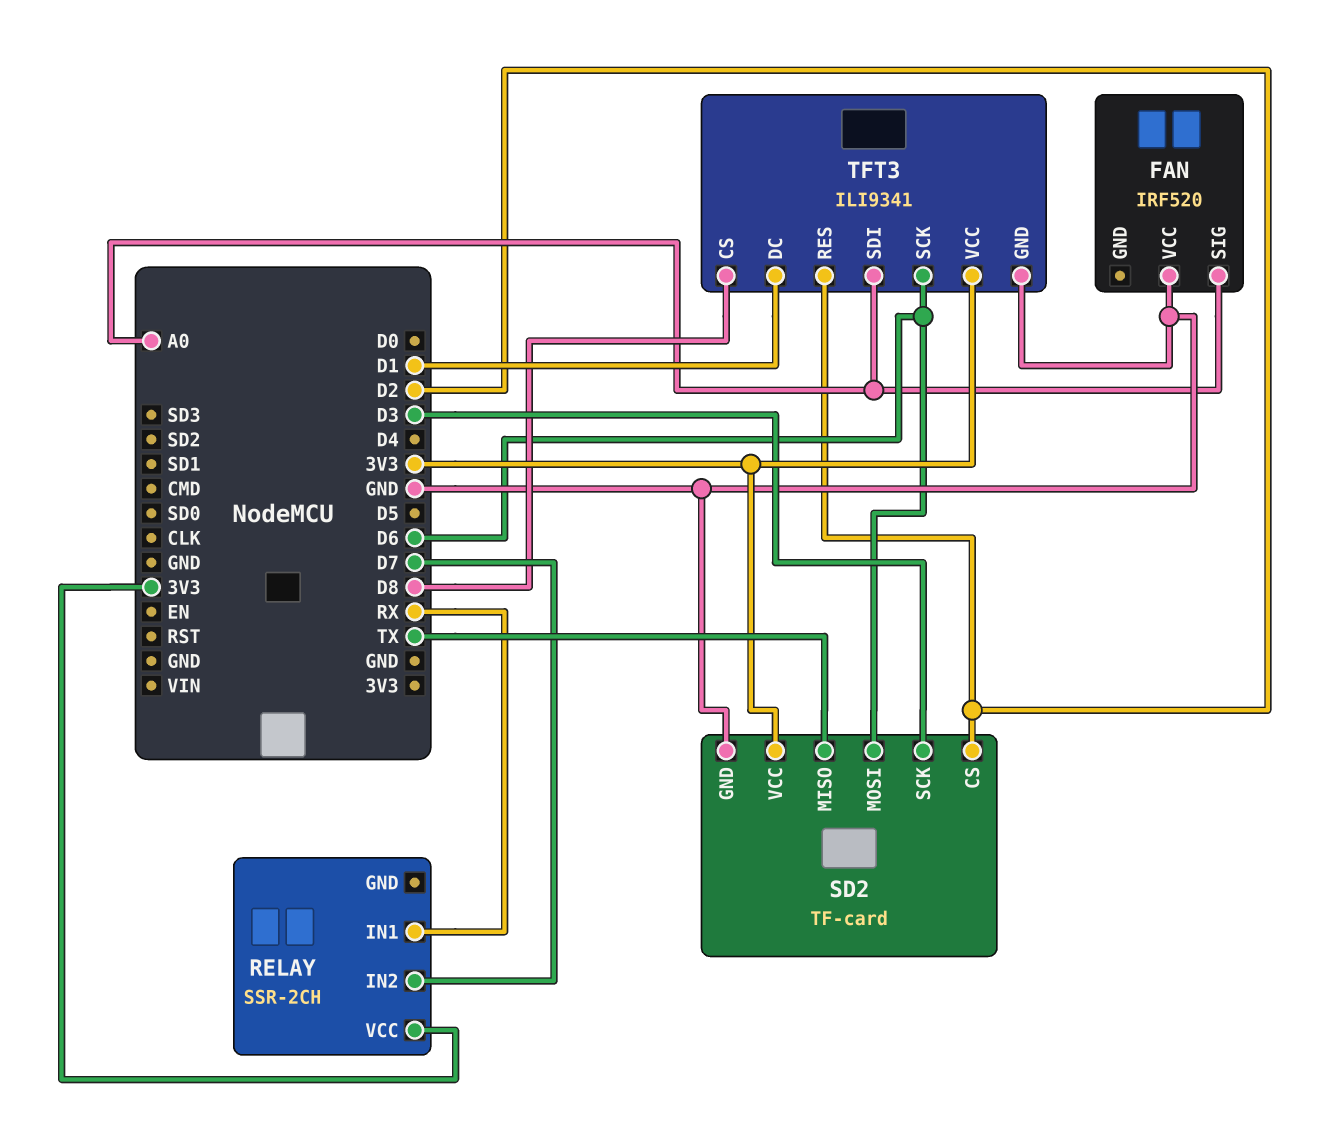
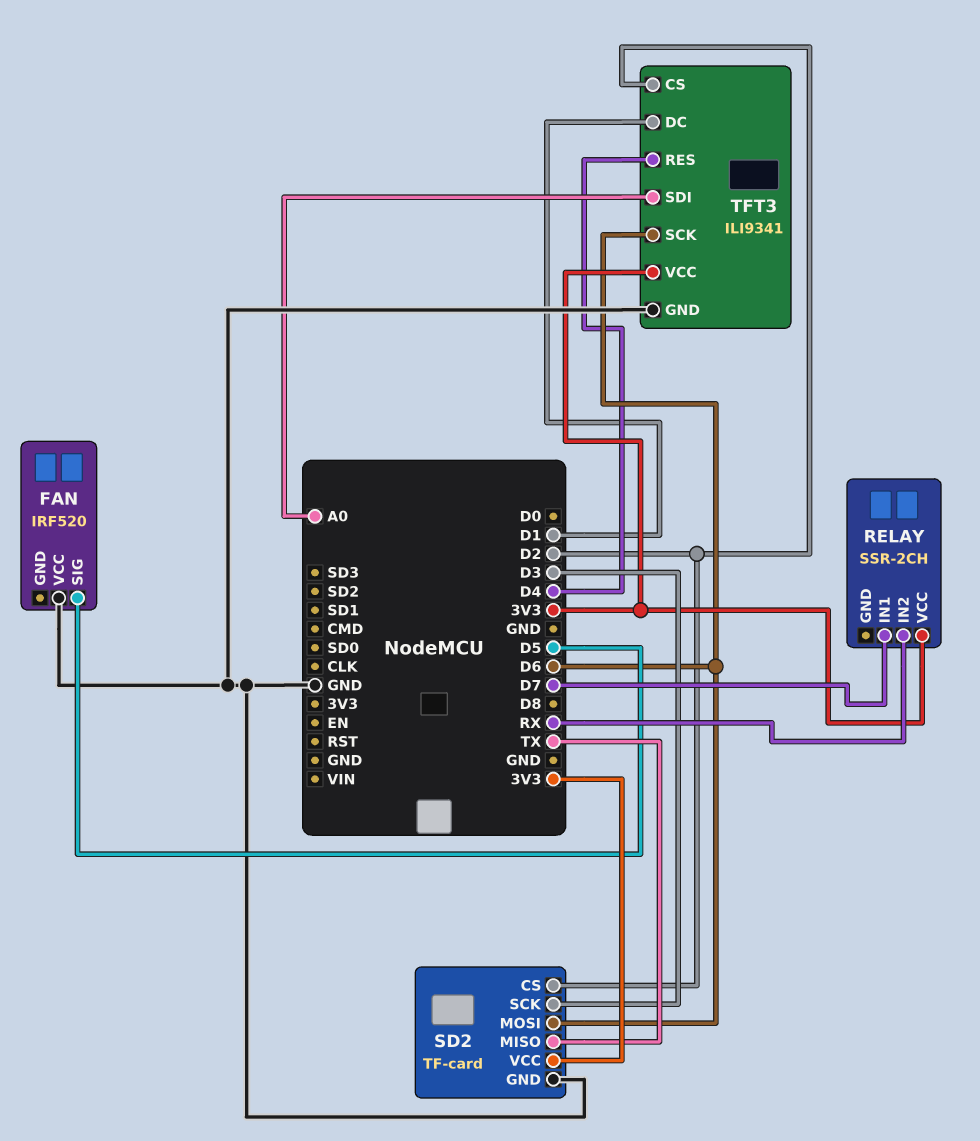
FAN pin SIG: A0 -> D5
RELAY pin IN1: RX -> D7
RELAY pin IN2: D7 -> RX
TFT3 pin CS: D8 -> D2
TFT3 pin RES: D2 -> D4

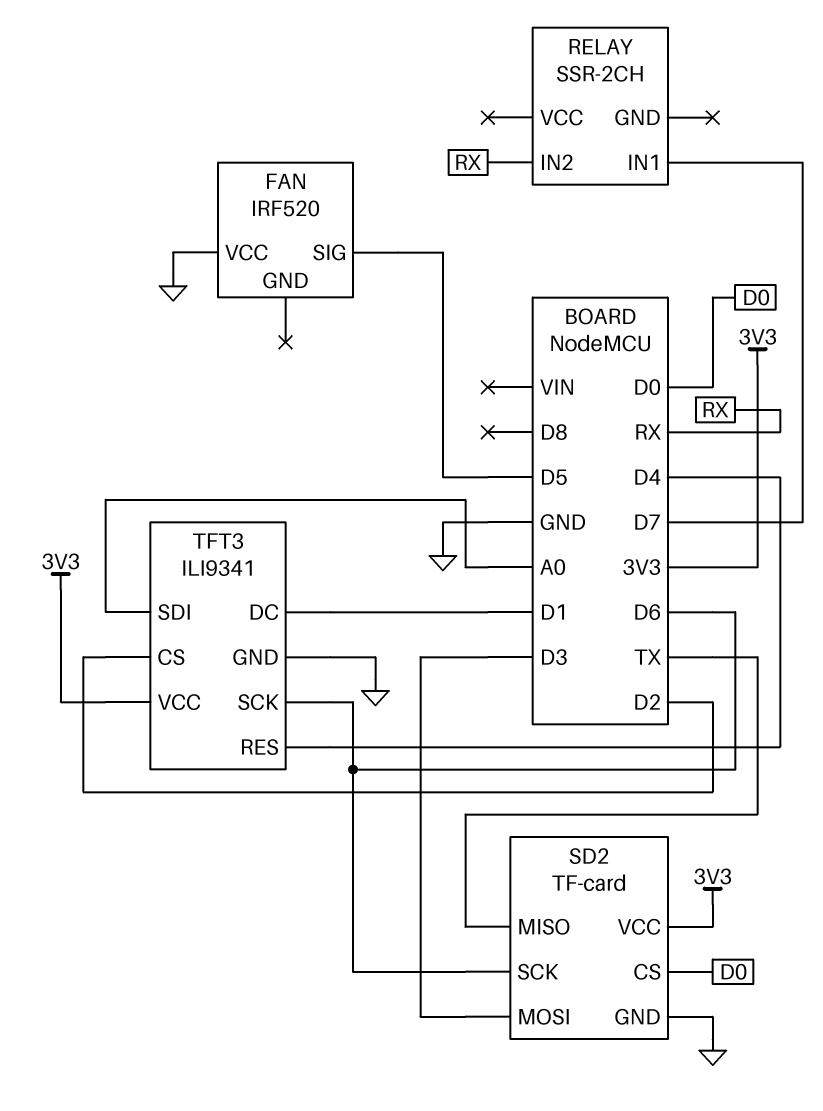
RELAY pin VCC: 3V3 -> none
SD2 pin CS: D2 -> D0
SD2 pin MOSI: D6 -> D3
SD2 pin SCK: D3 -> D6

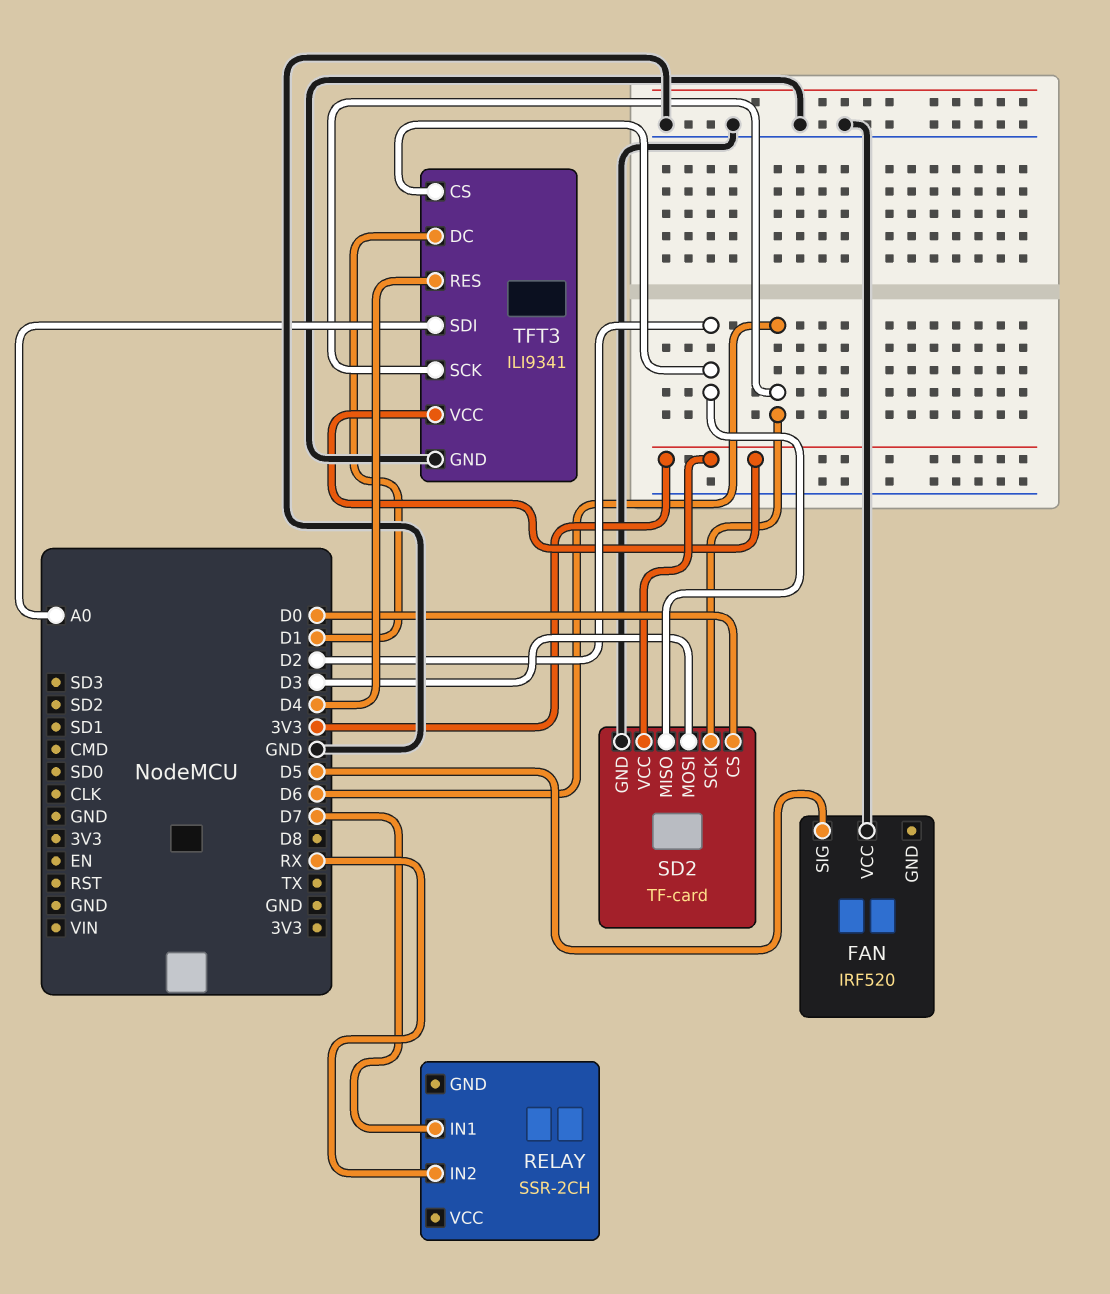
SD2 pin MISO: TX -> D2

